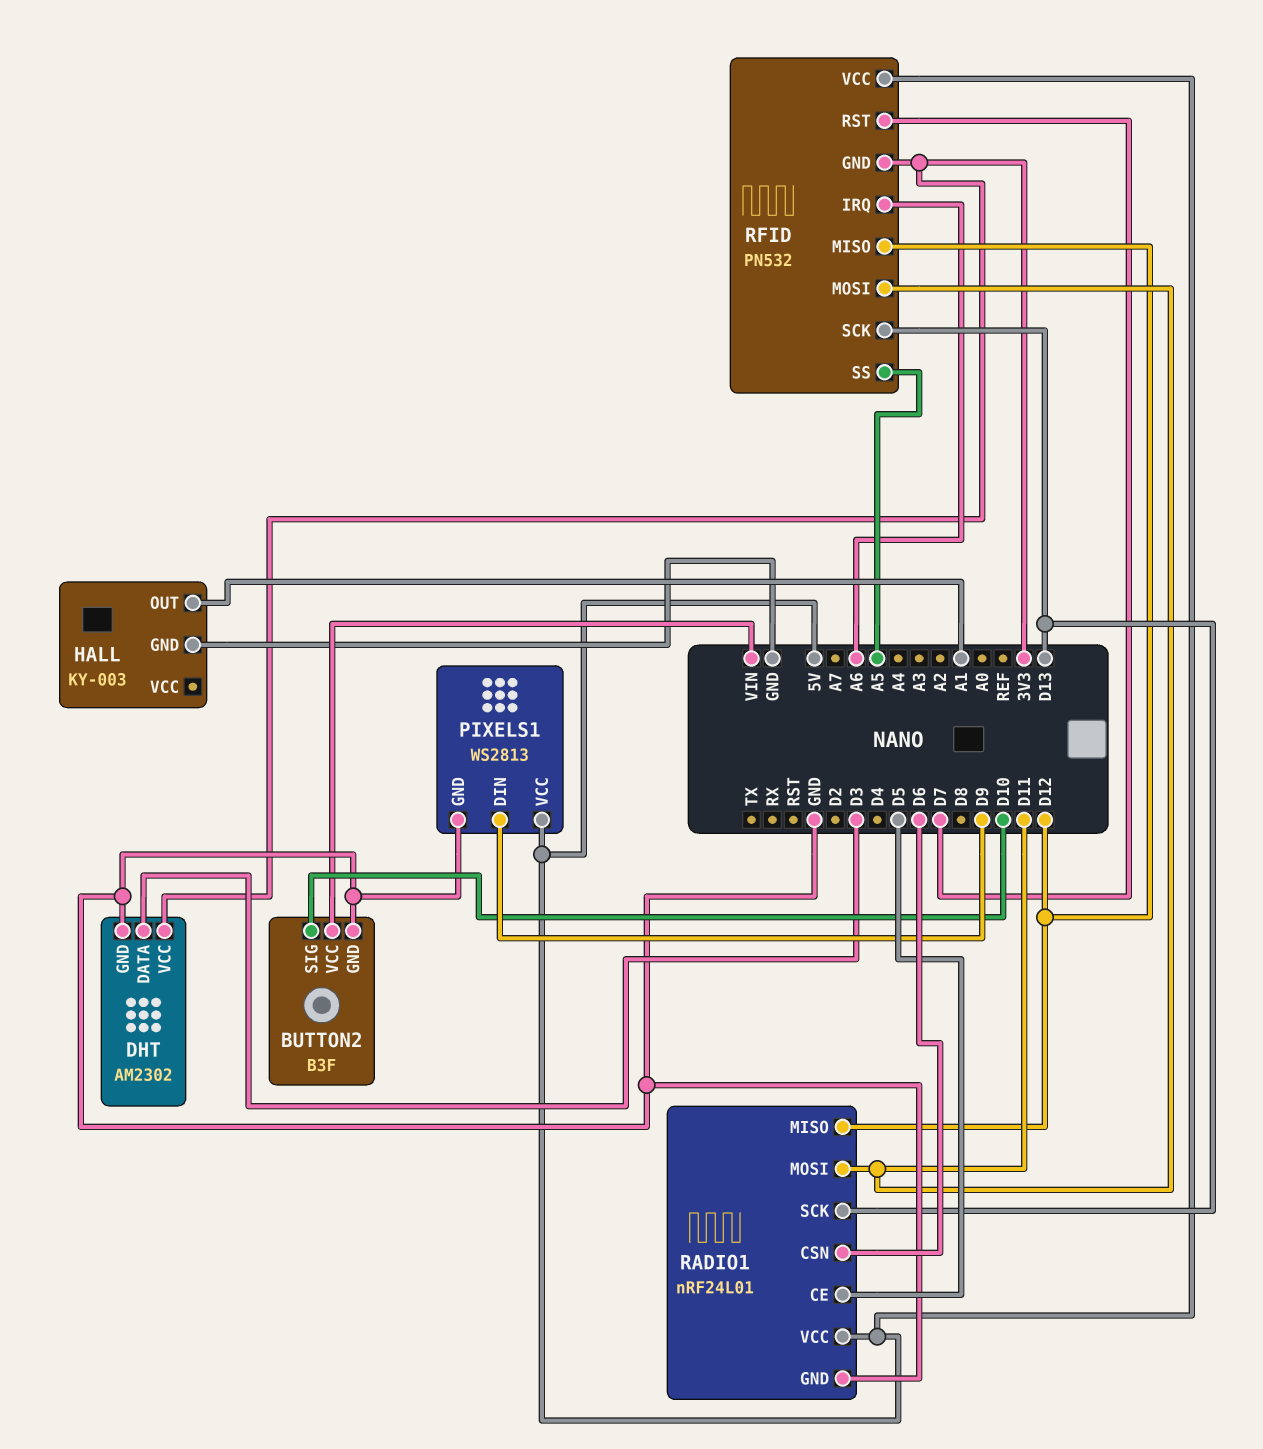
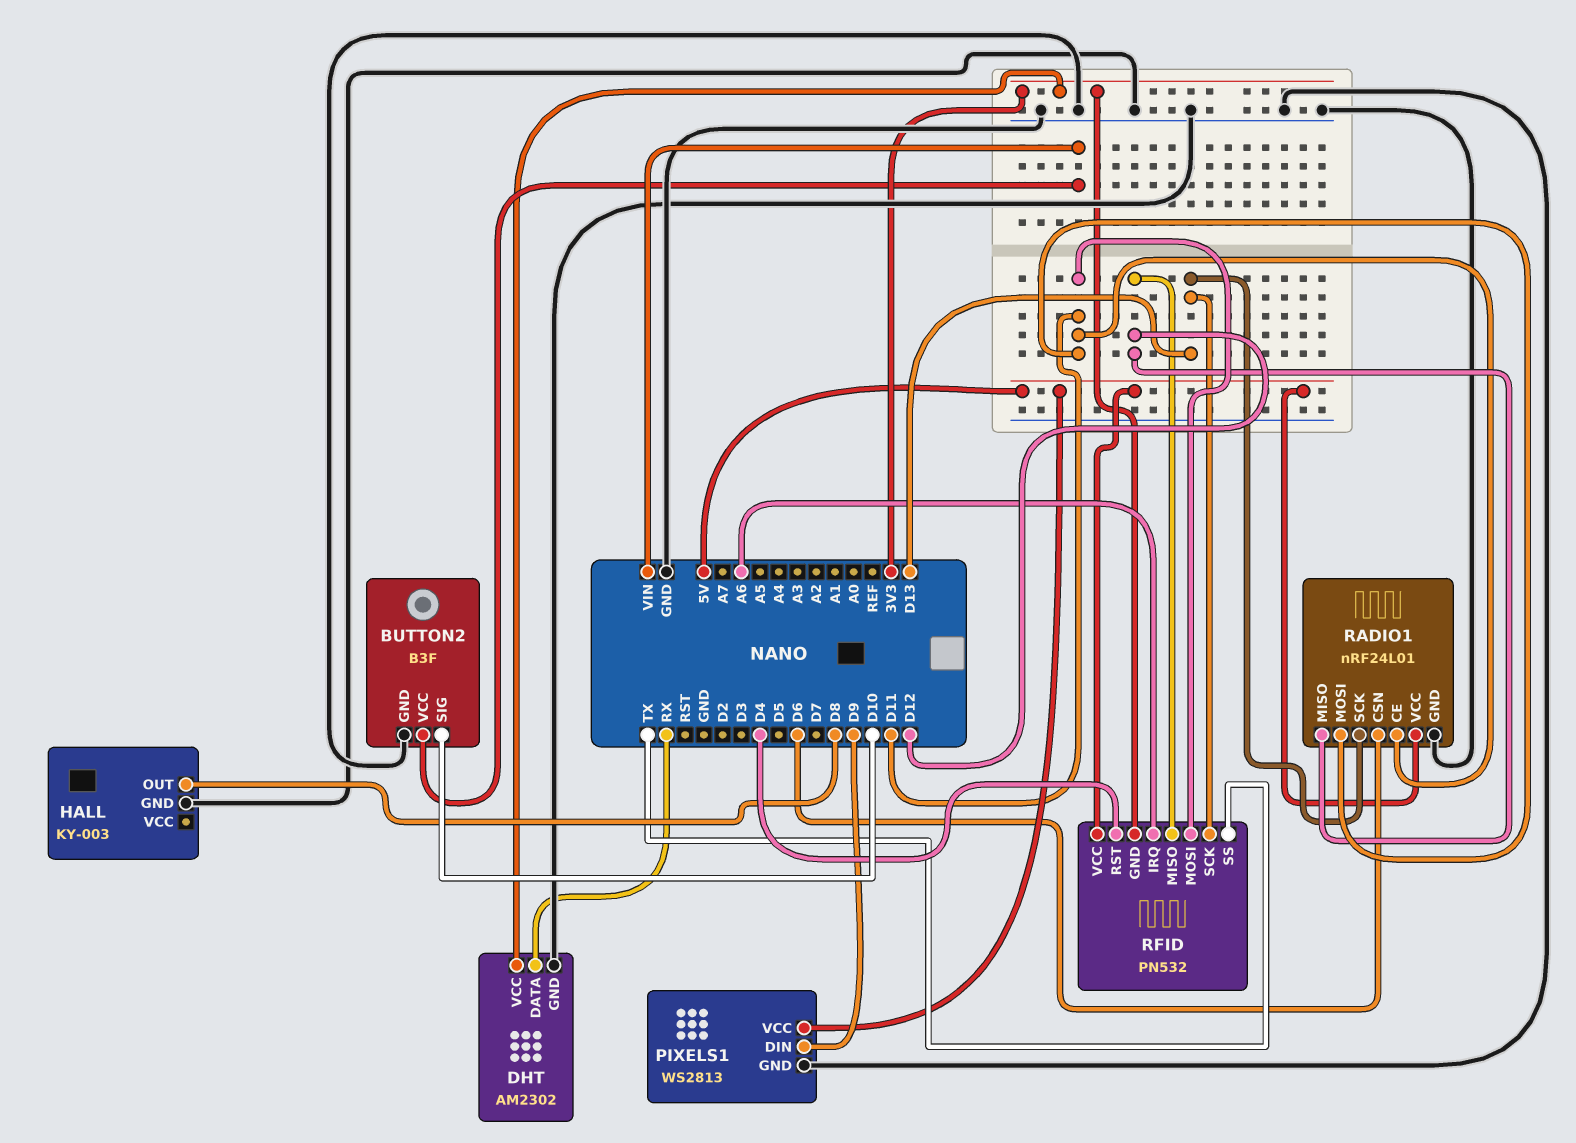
DHT pin DATA: D3 -> RX
HALL pin OUT: A1 -> D8
RADIO1 pin CE: D5 -> D11
RFID pin RST: D7 -> D4
RFID pin SS: A5 -> TX

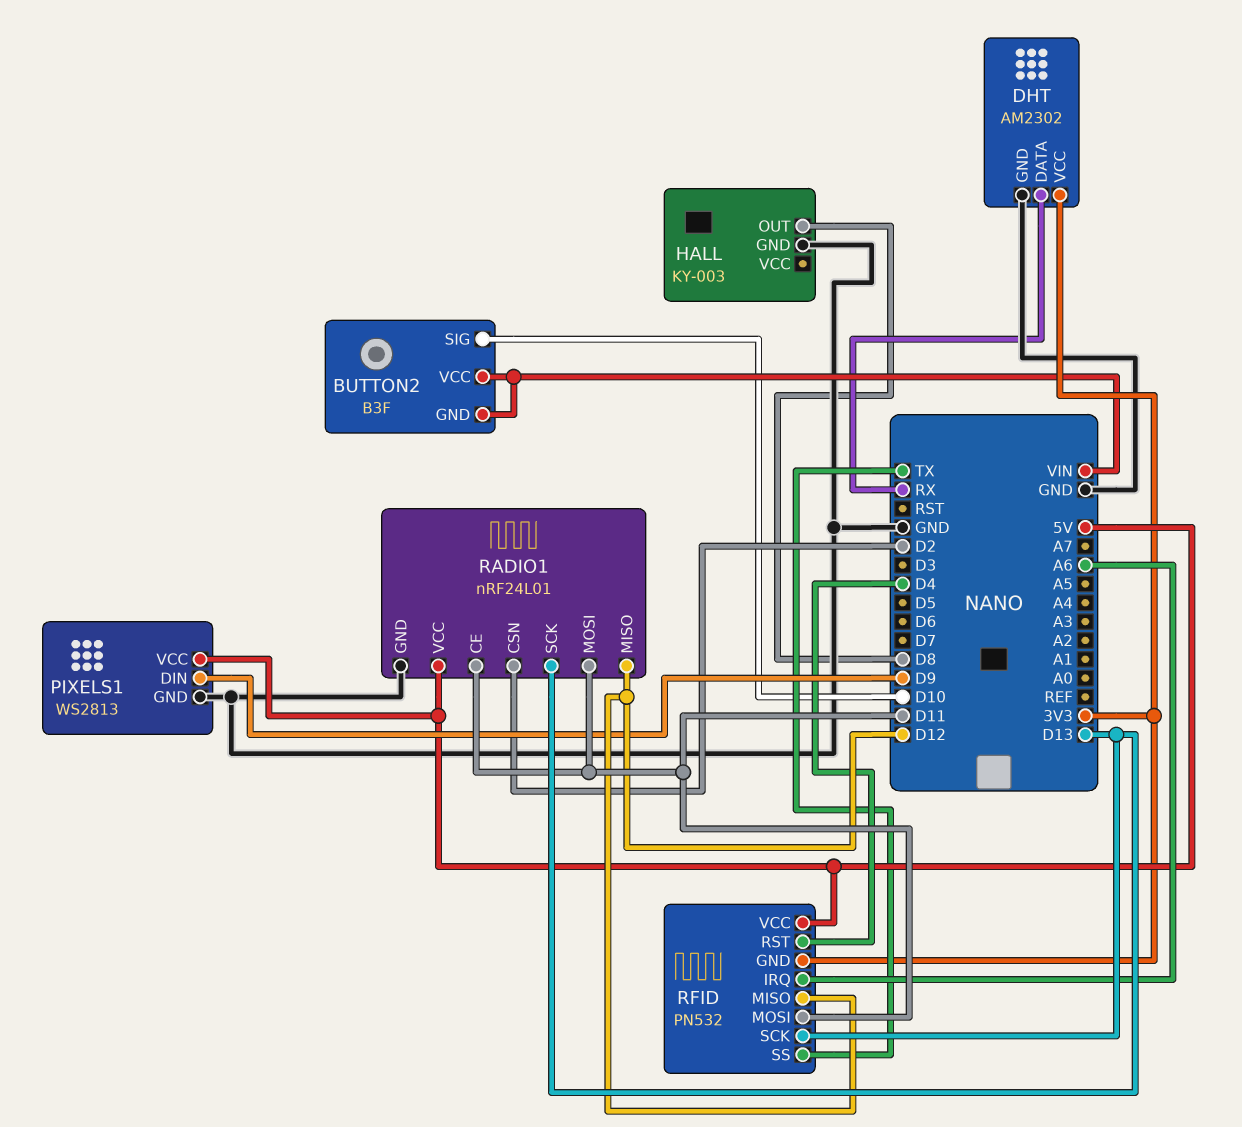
BUTTON2 pin GND: GND -> VIN
RADIO1 pin CSN: D6 -> D2

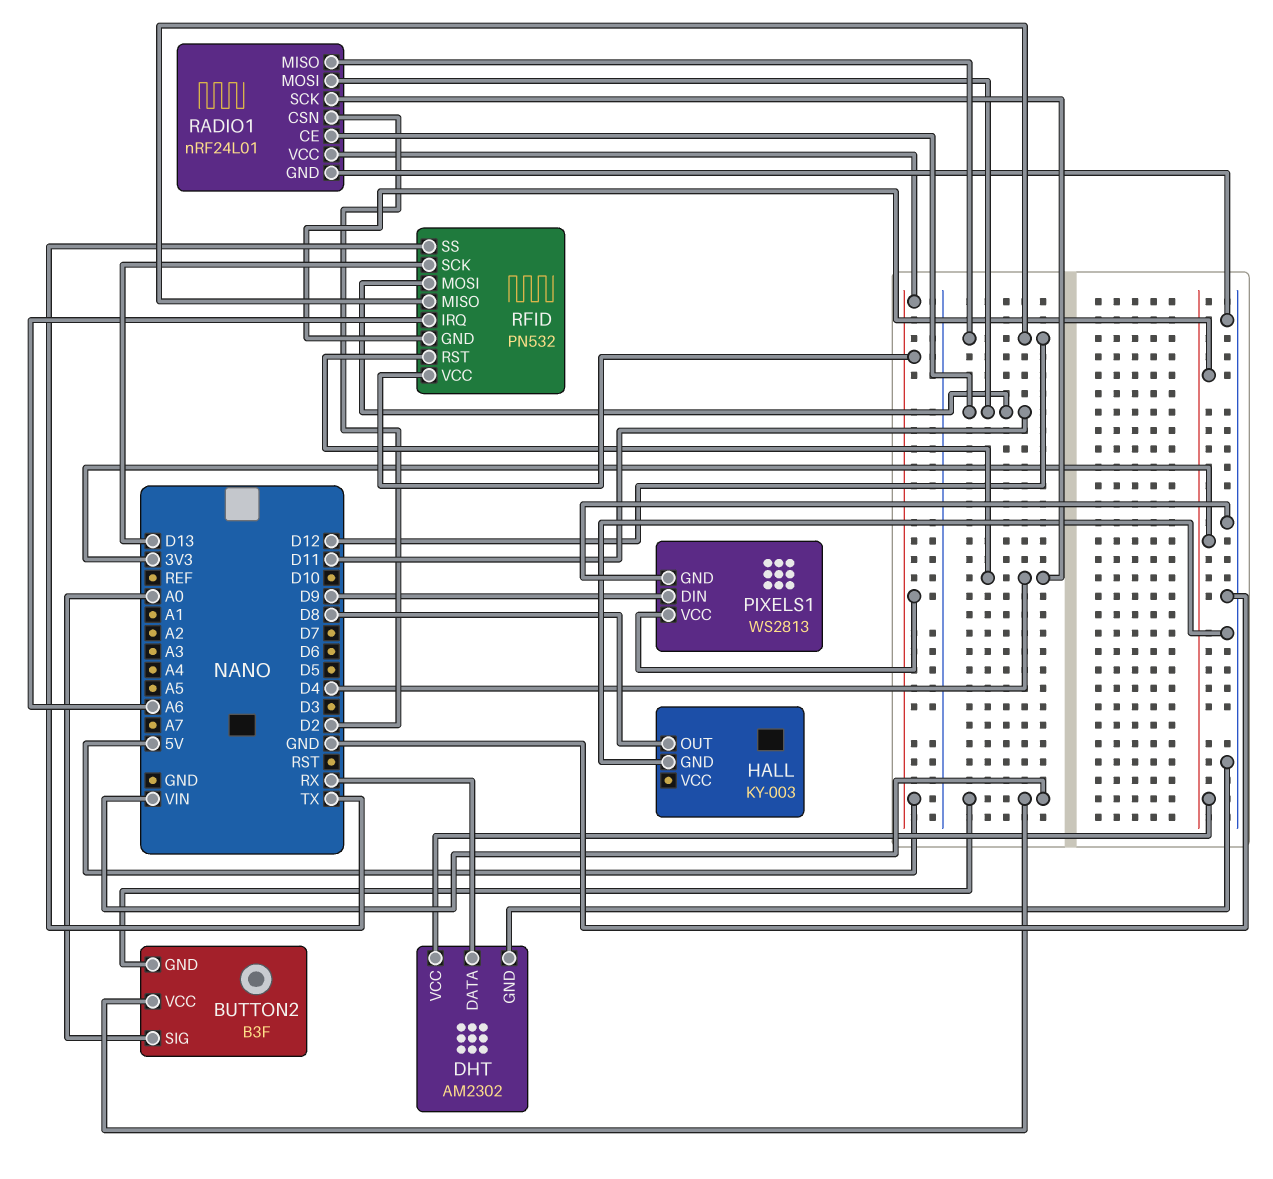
BUTTON2 pin SIG: D10 -> A0
RADIO1 pin SCK: D13 -> D4

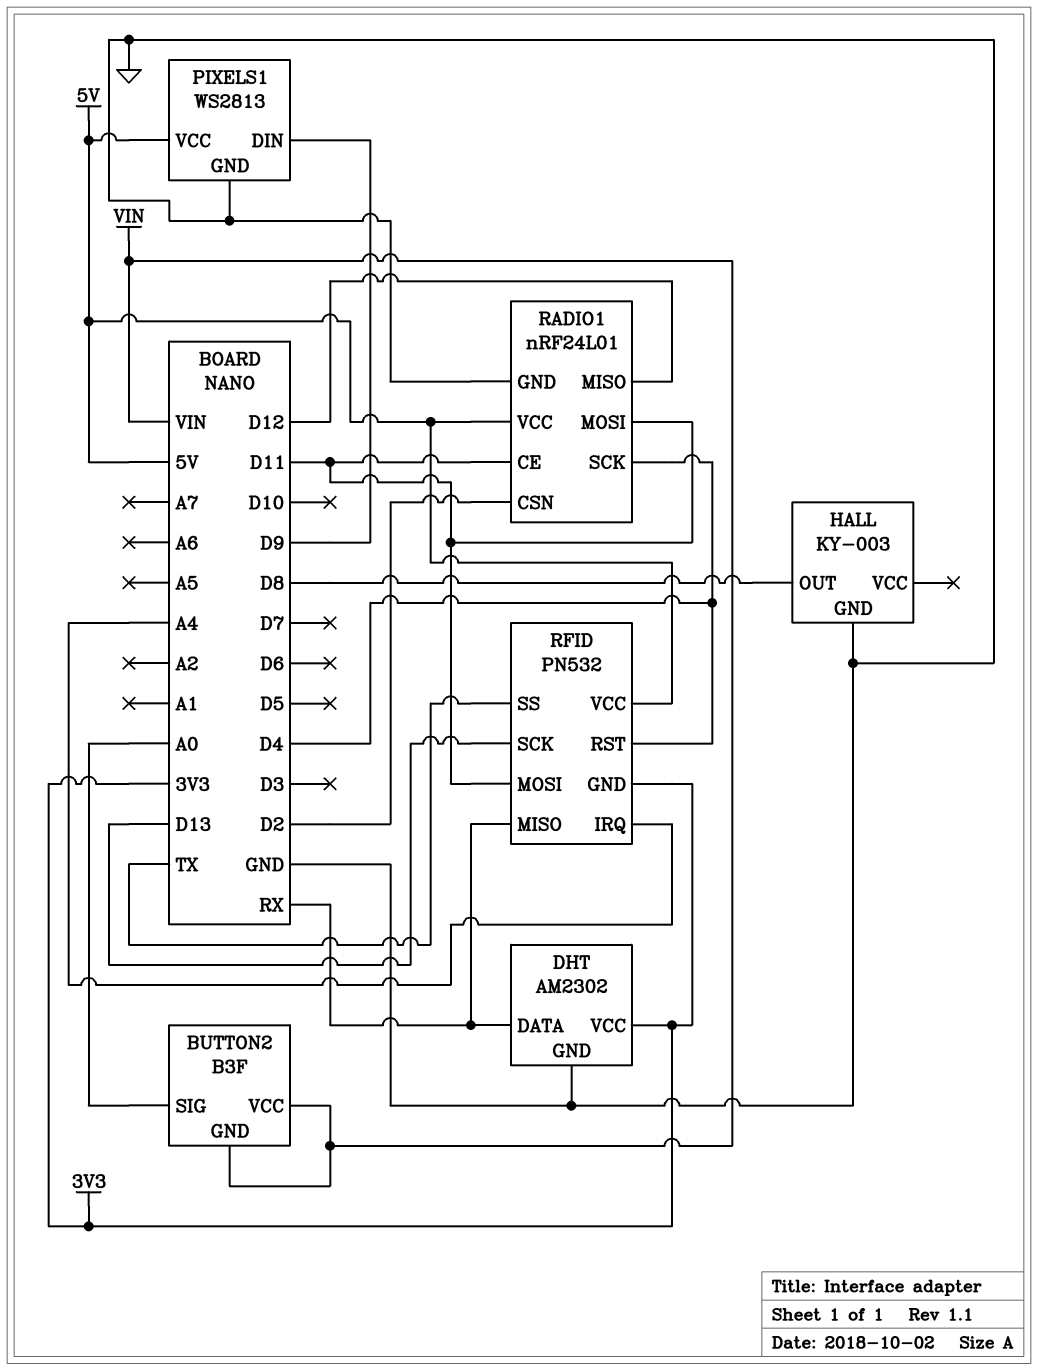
RFID pin IRQ: A6 -> A4
RFID pin MISO: D12 -> RX

